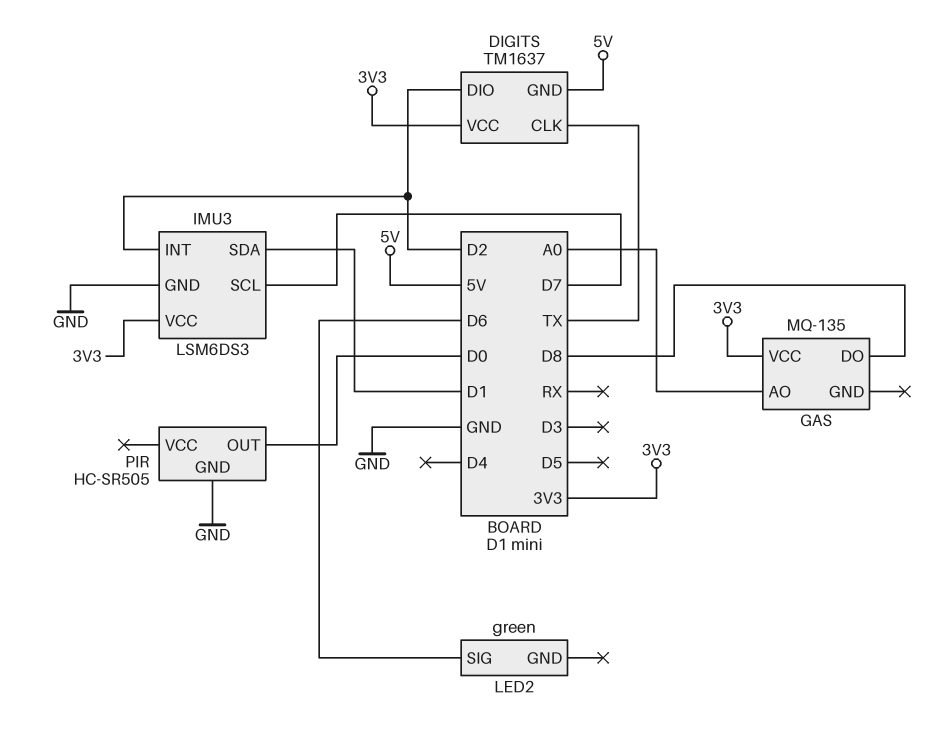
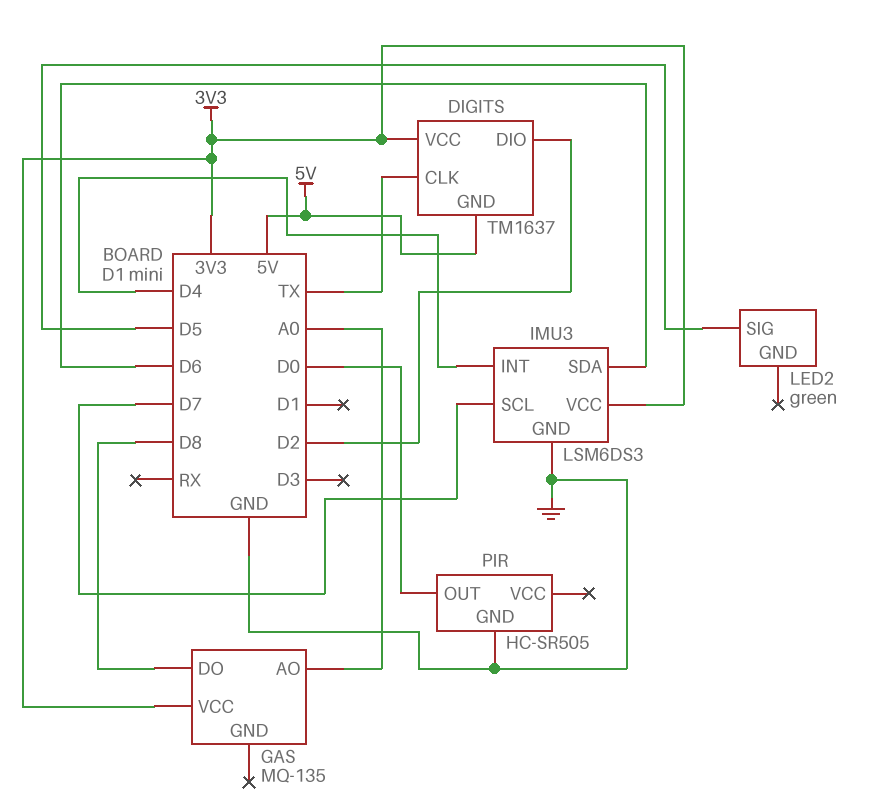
IMU3 pin INT: D2 -> D4
IMU3 pin SDA: D1 -> D6
LED2 pin SIG: D6 -> D5

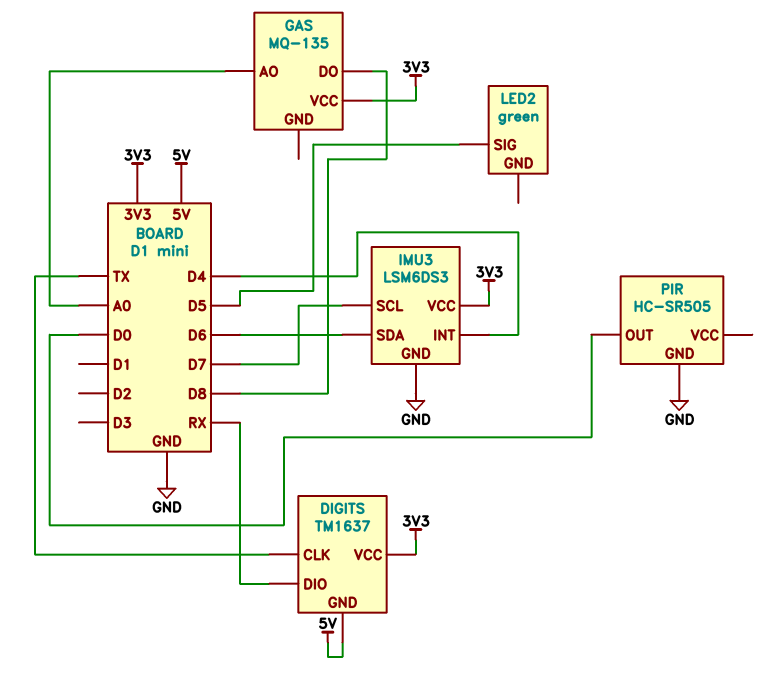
DIGITS pin DIO: D2 -> RX

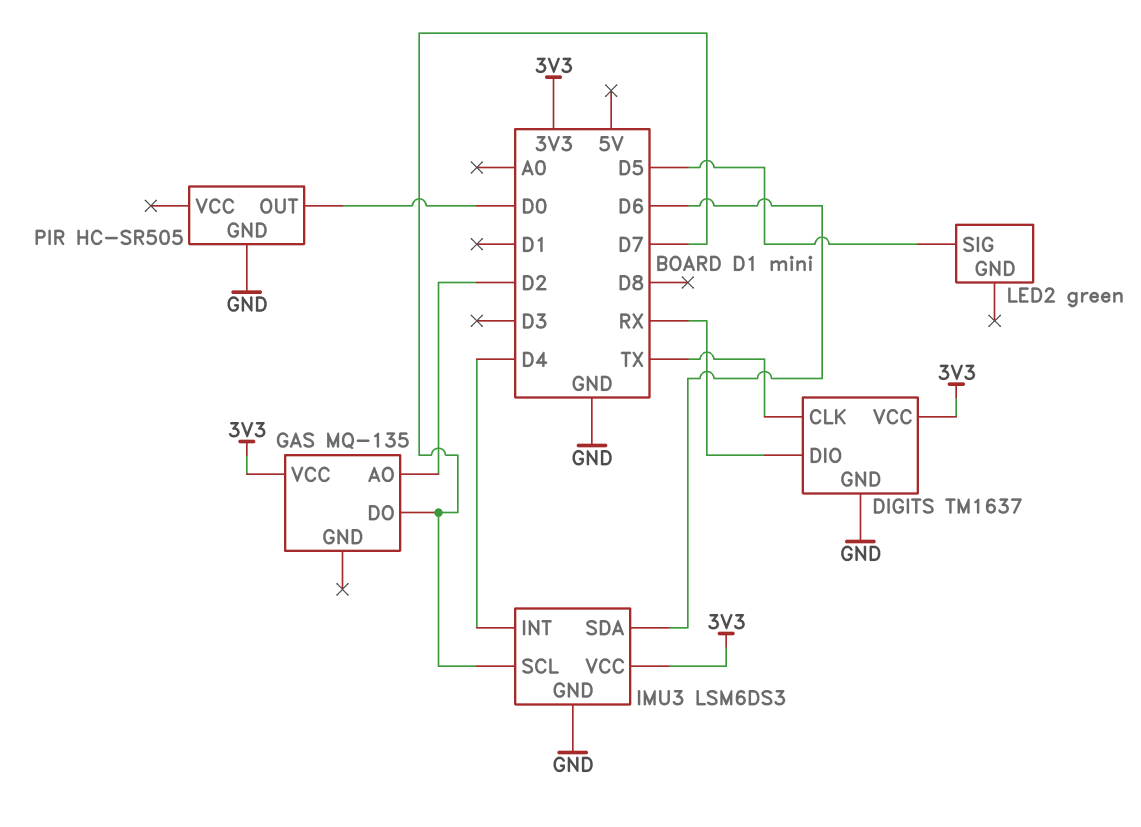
DIGITS pin GND: 5V -> GND
GAS pin AO: A0 -> D2
GAS pin DO: D8 -> D7

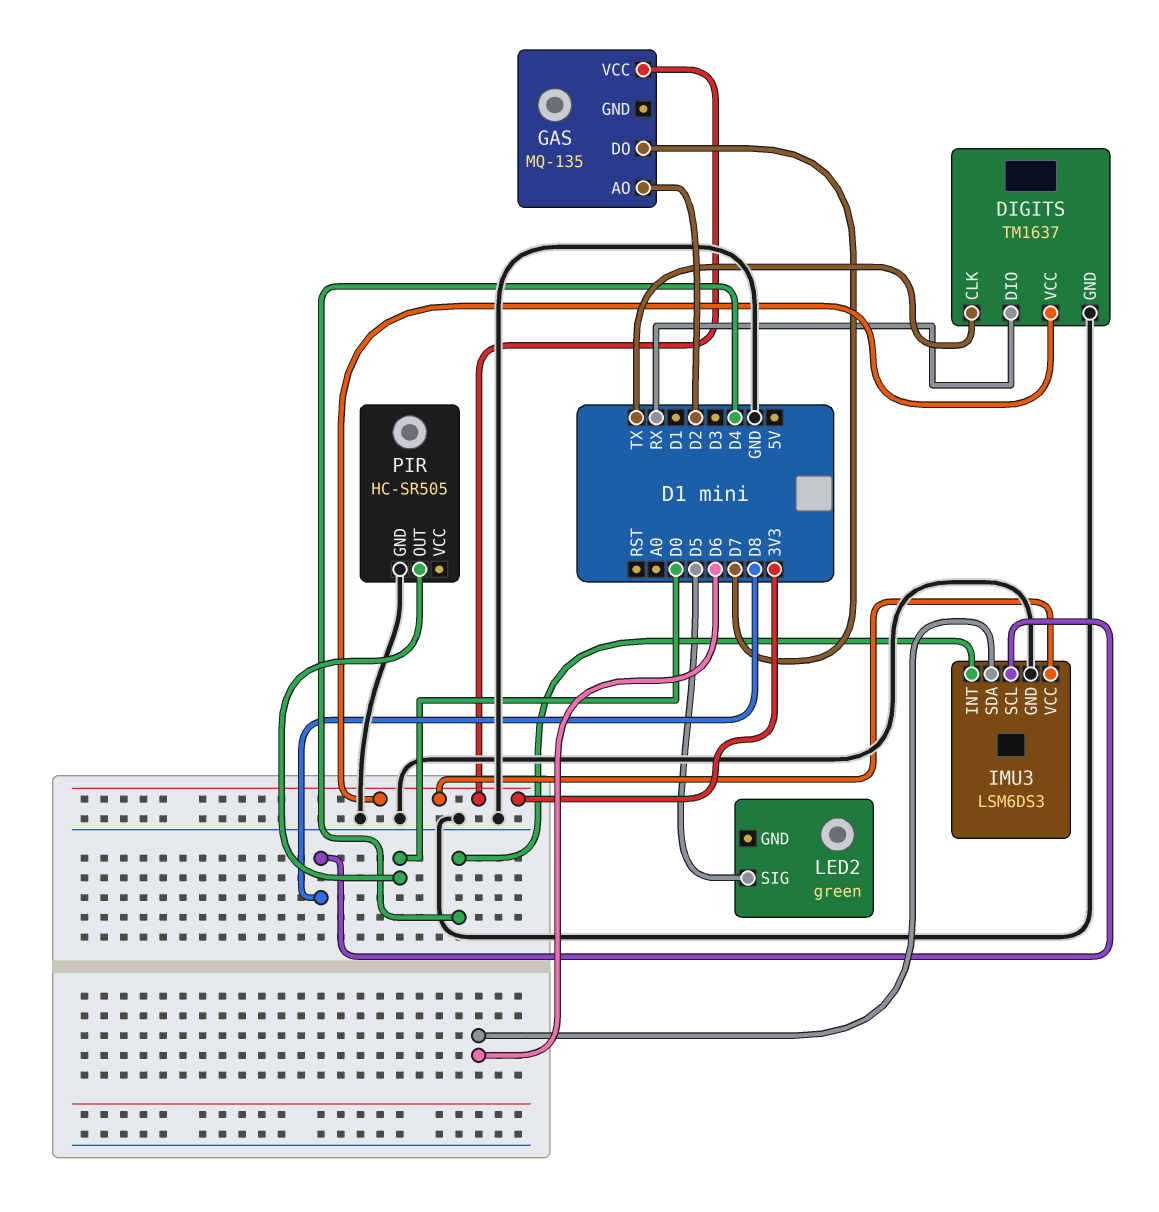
IMU3 pin SCL: D7 -> D8

